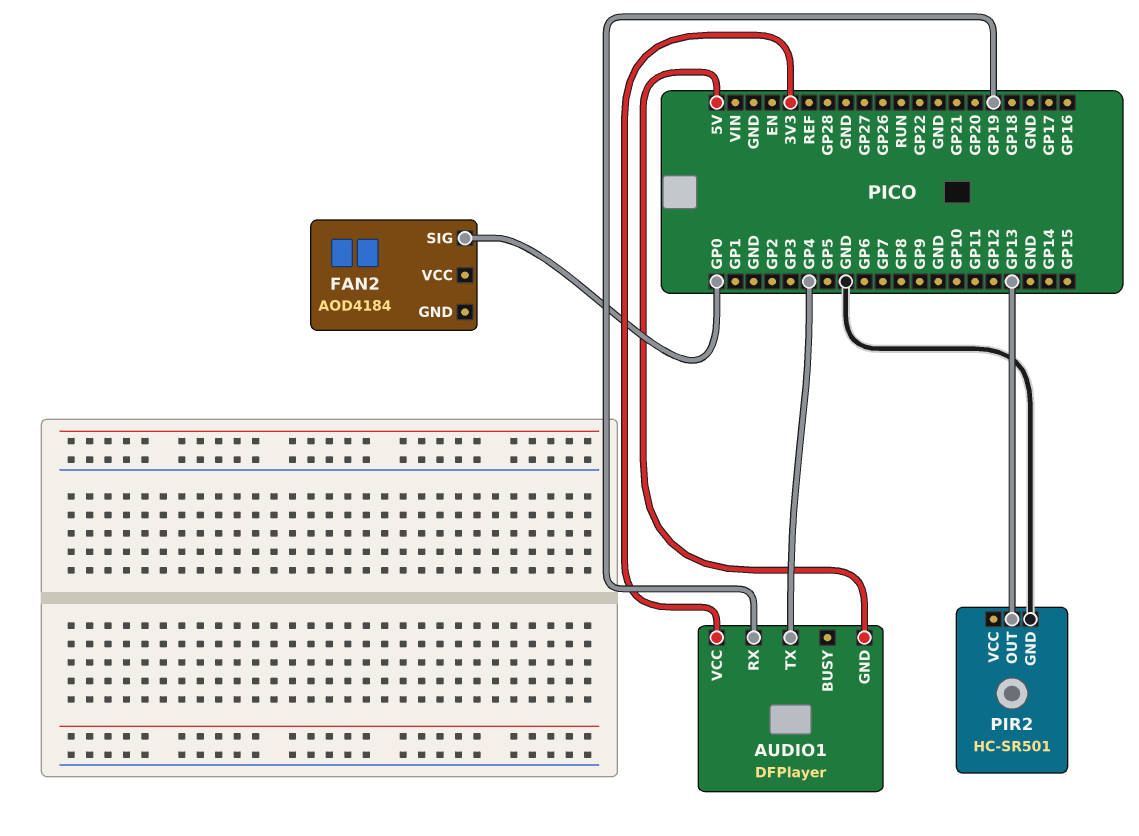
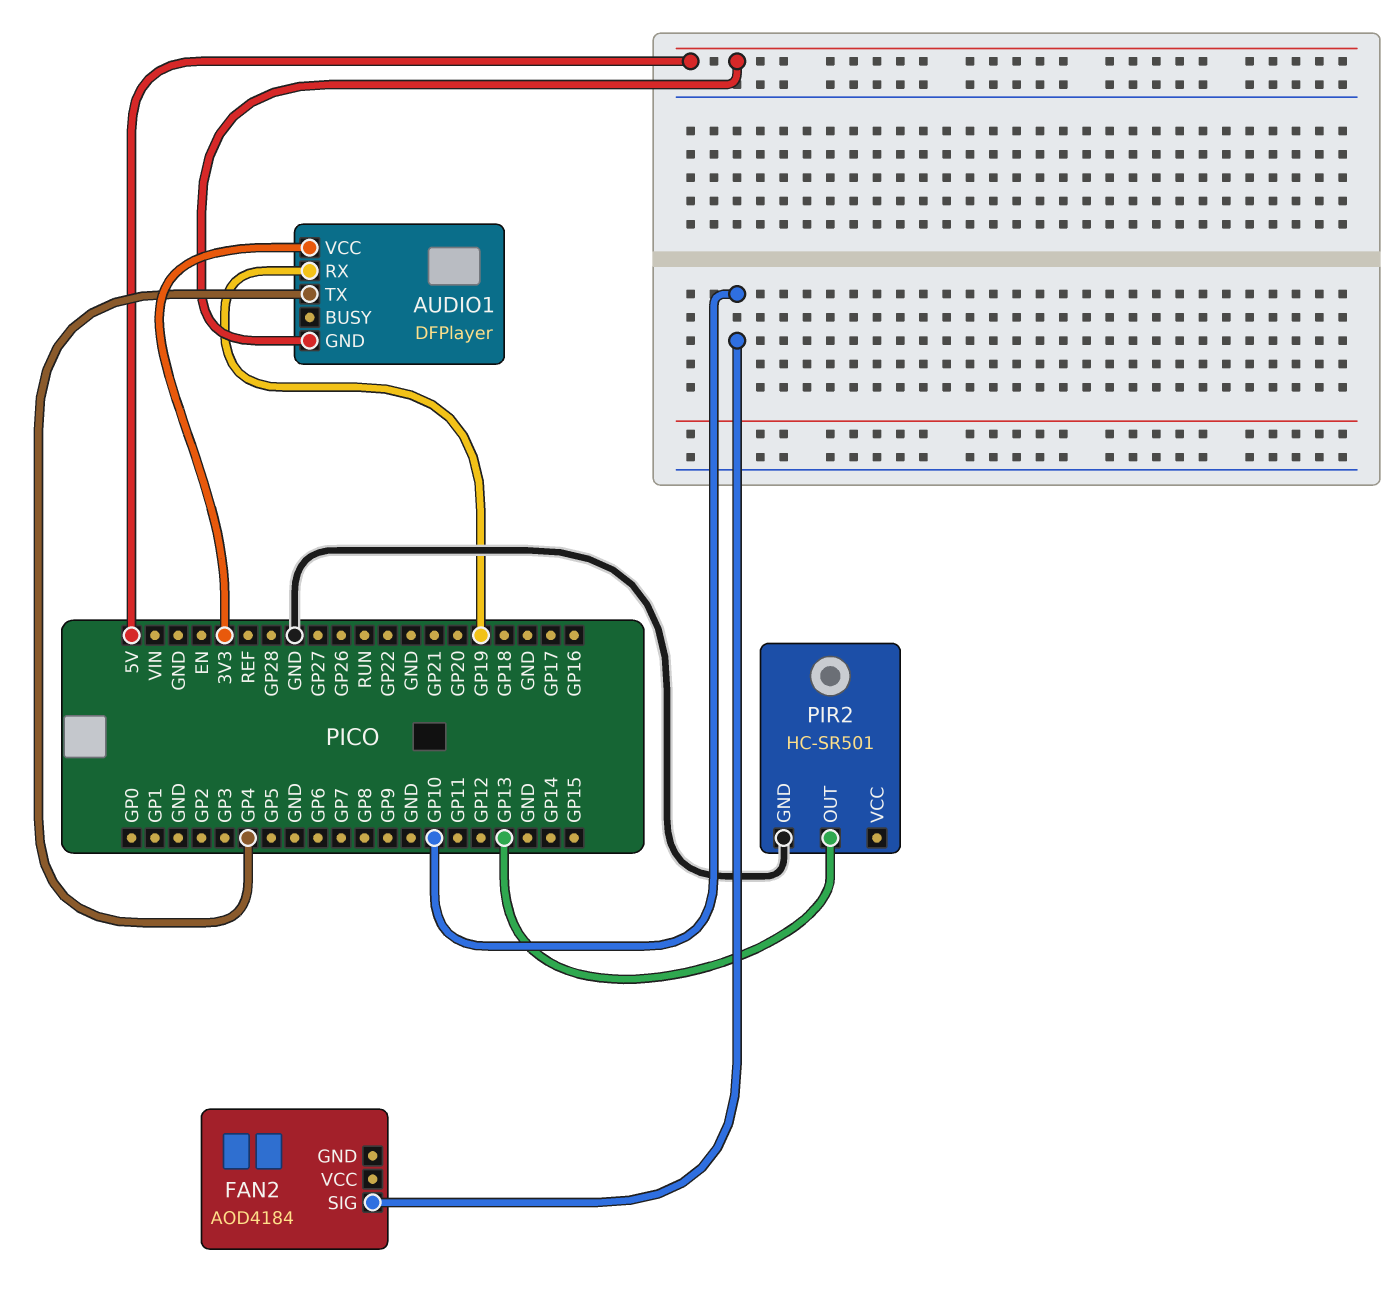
FAN2 pin SIG: GP0 -> GP10

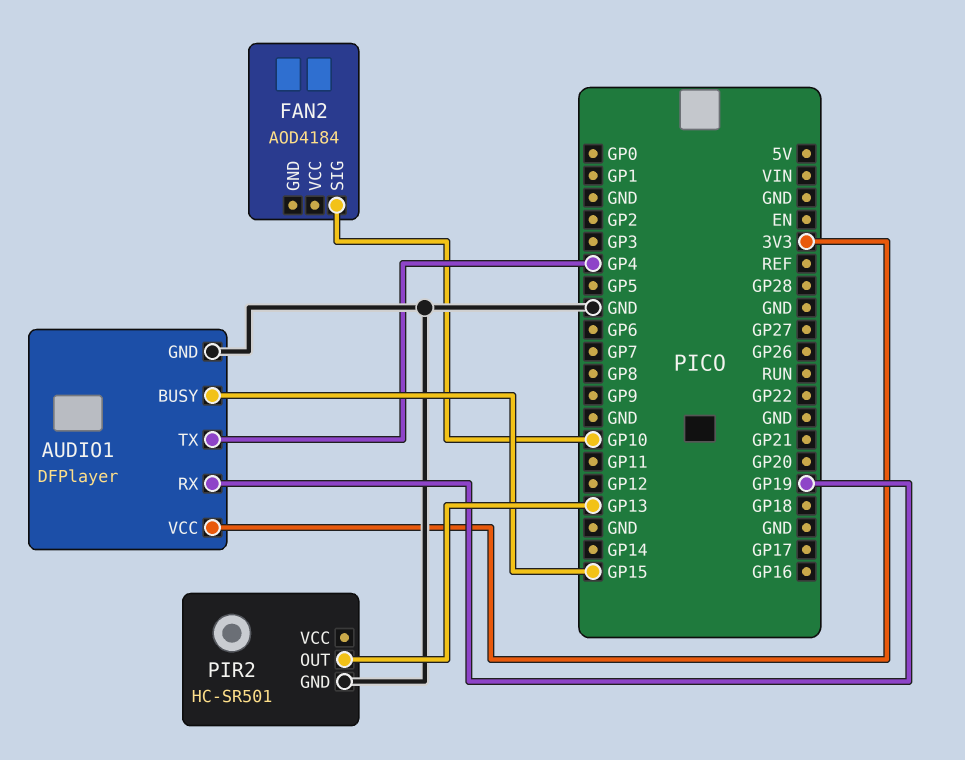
AUDIO1 pin BUSY: none -> GP15
AUDIO1 pin GND: 5V -> GND

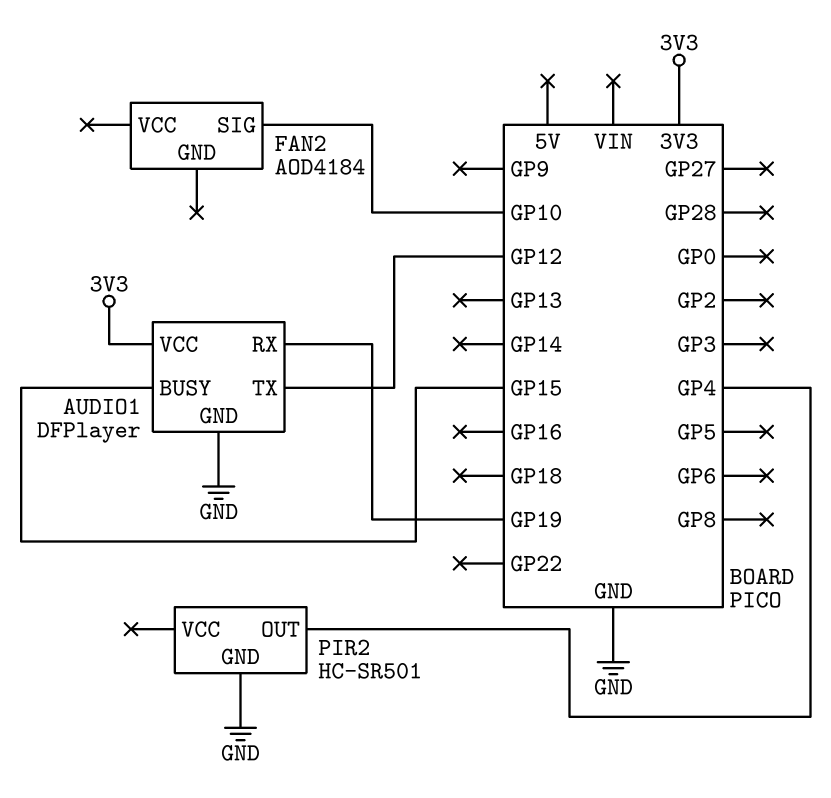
AUDIO1 pin TX: GP4 -> GP12
PIR2 pin OUT: GP13 -> GP4

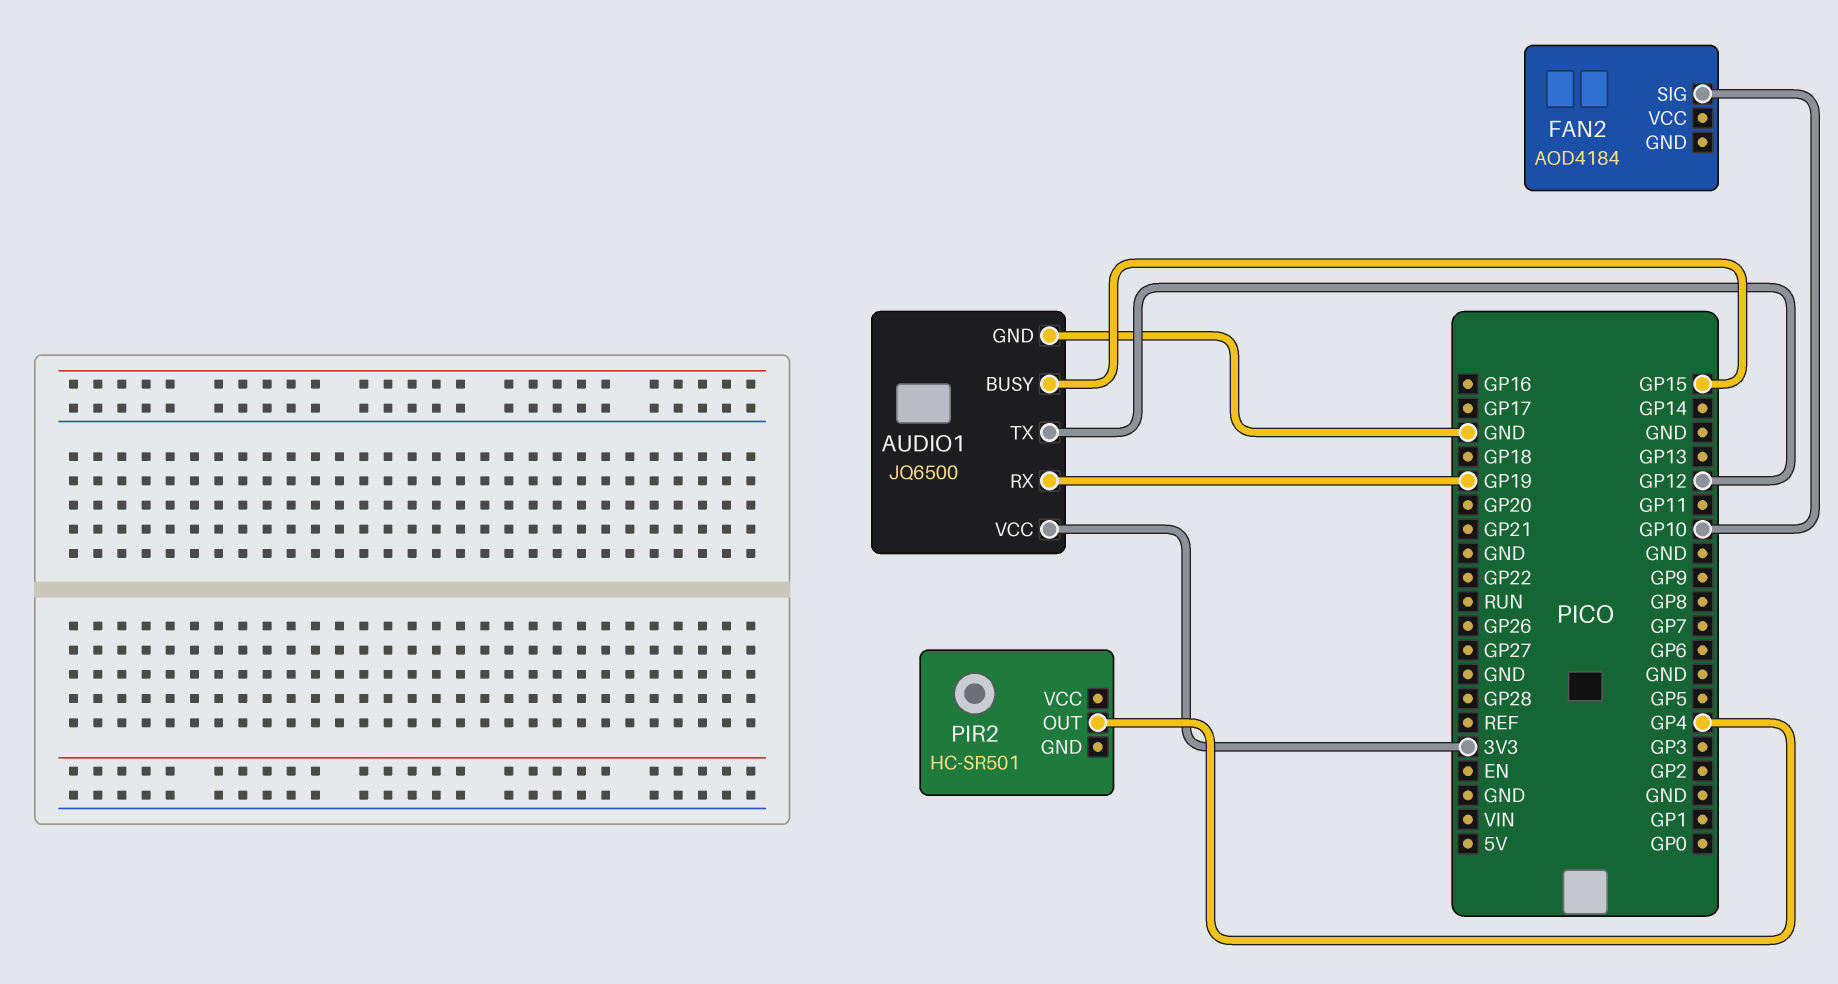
AUDIO1: DFPlayer -> JQ6500
PIR2 pin GND: GND -> none

